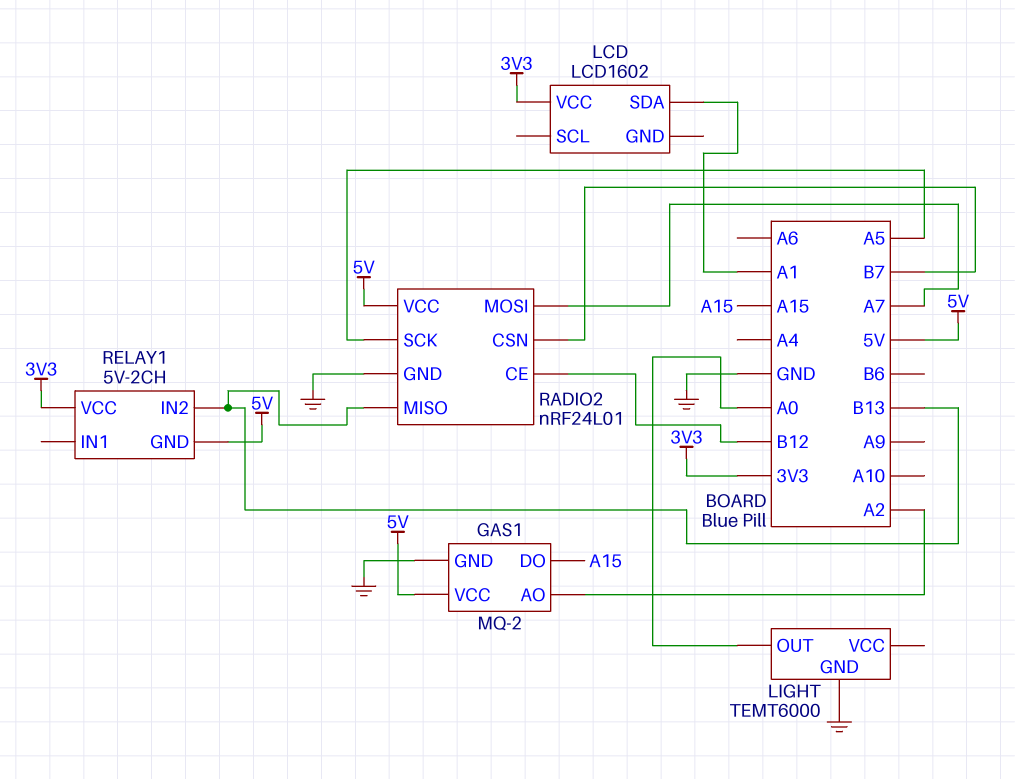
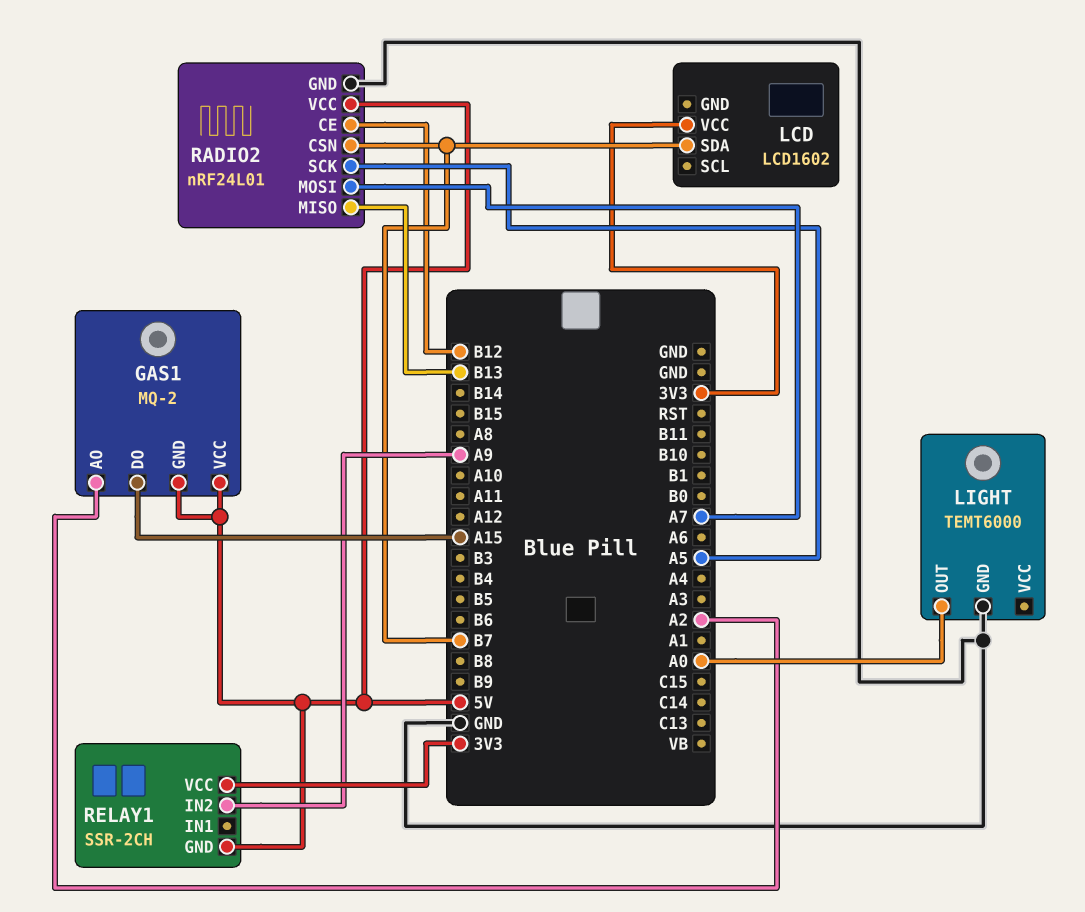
GAS1 pin GND: GND -> 5V
LCD pin SDA: A1 -> B7
RELAY1: 5V-2CH -> SSR-2CH
RELAY1 pin IN2: B13 -> A9

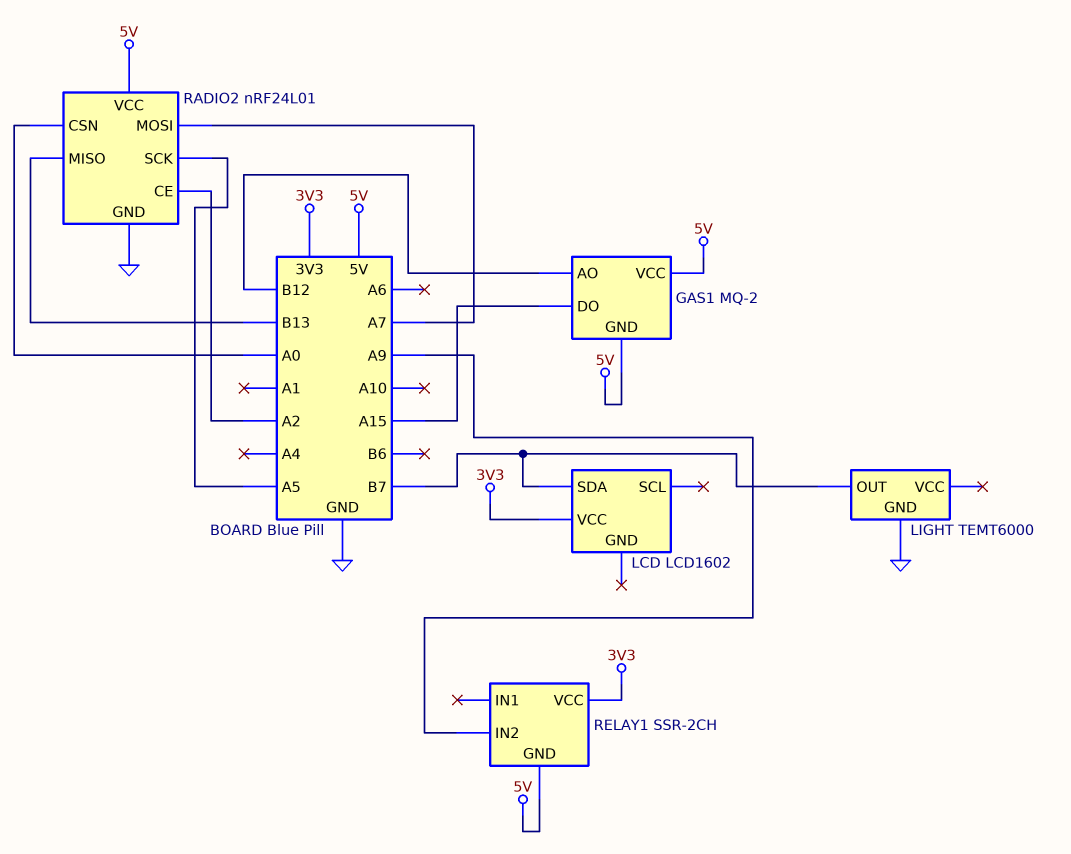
GAS1 pin AO: A2 -> B12
LIGHT pin OUT: A0 -> B7
RADIO2 pin CE: B12 -> A2
RADIO2 pin CSN: B7 -> A0

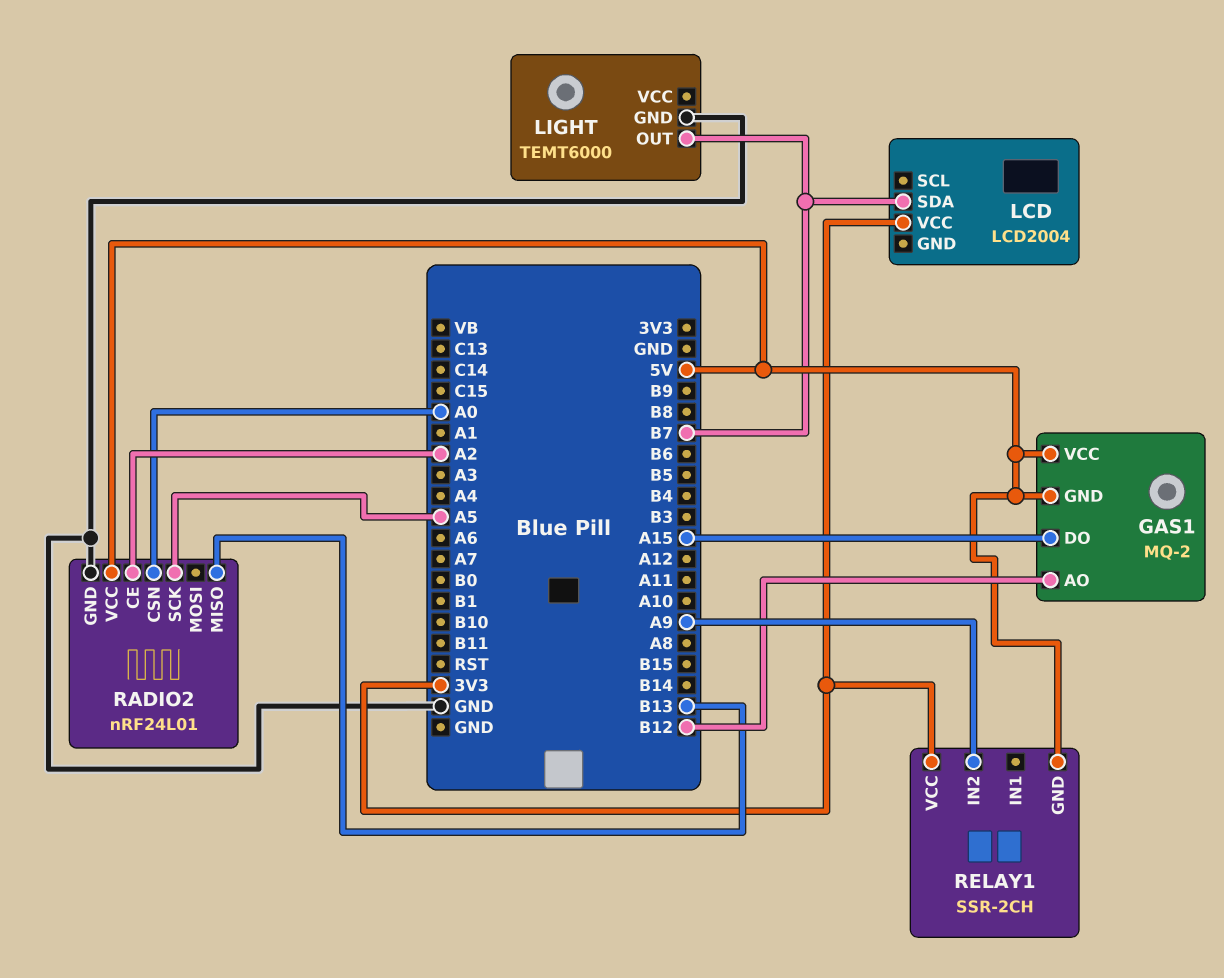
LCD: LCD1602 -> LCD2004
RADIO2 pin MOSI: A7 -> none

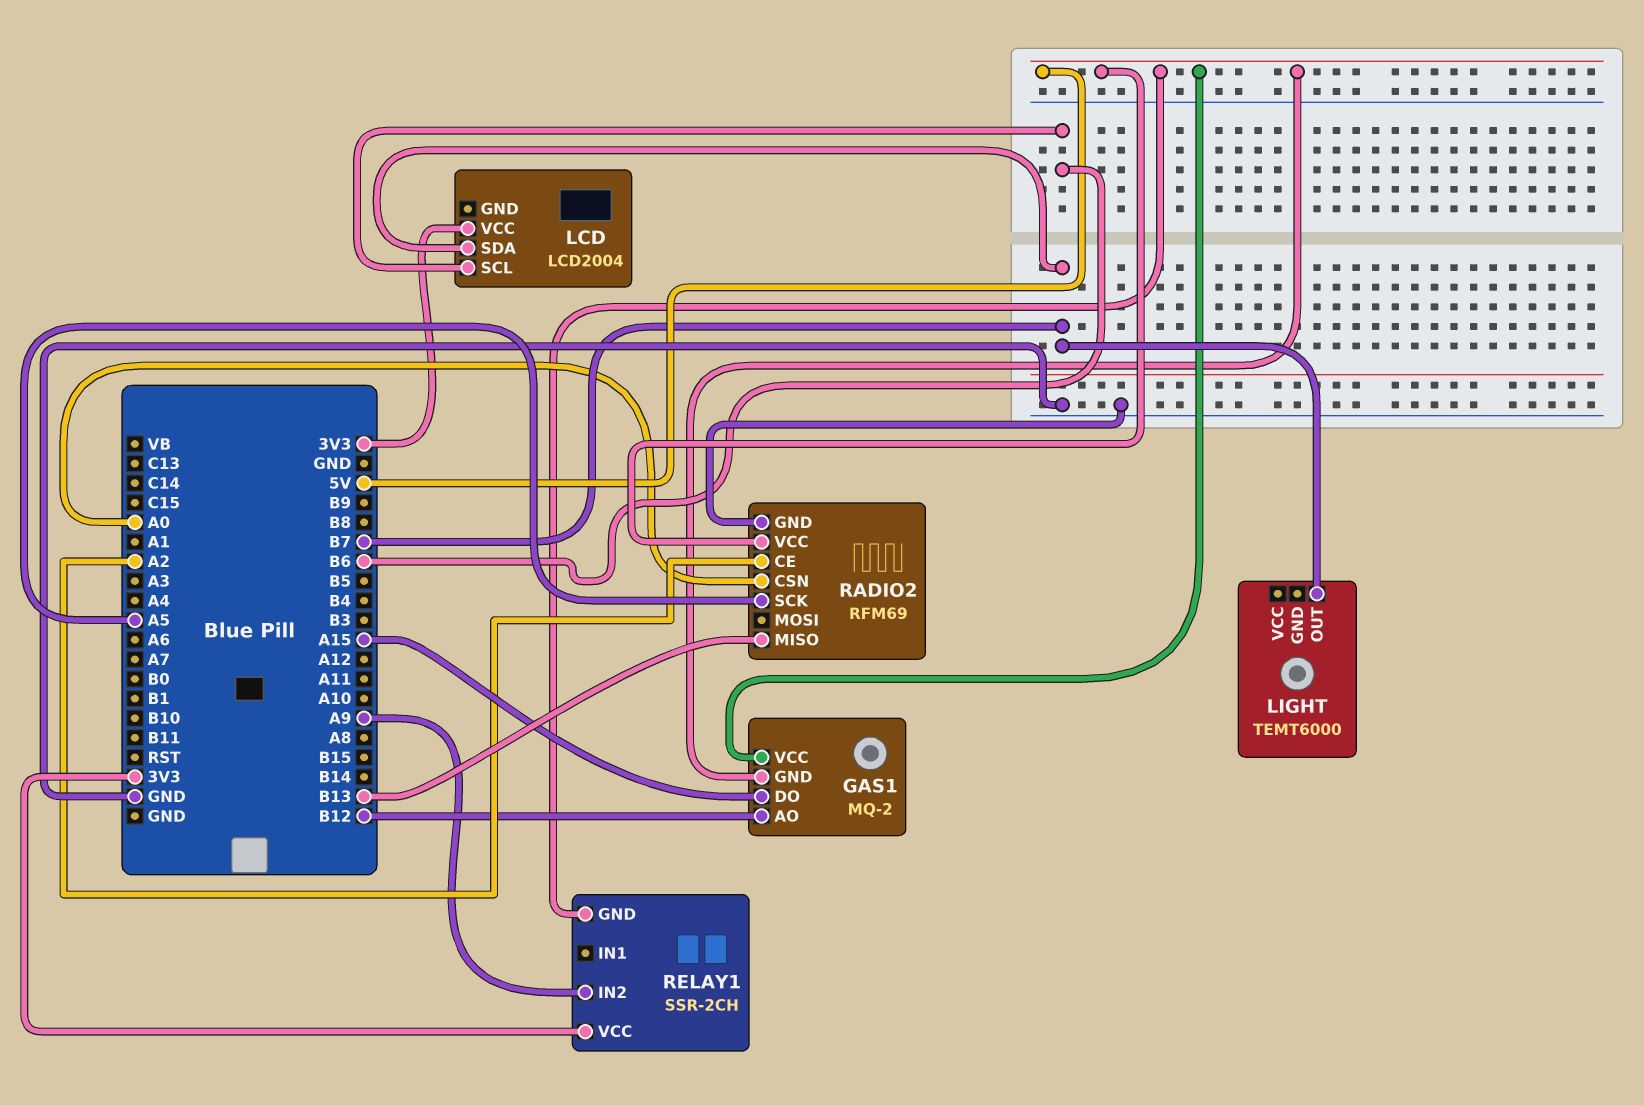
LCD pin SCL: none -> B6
LIGHT pin GND: GND -> none
RADIO2: nRF24L01 -> RFM69

